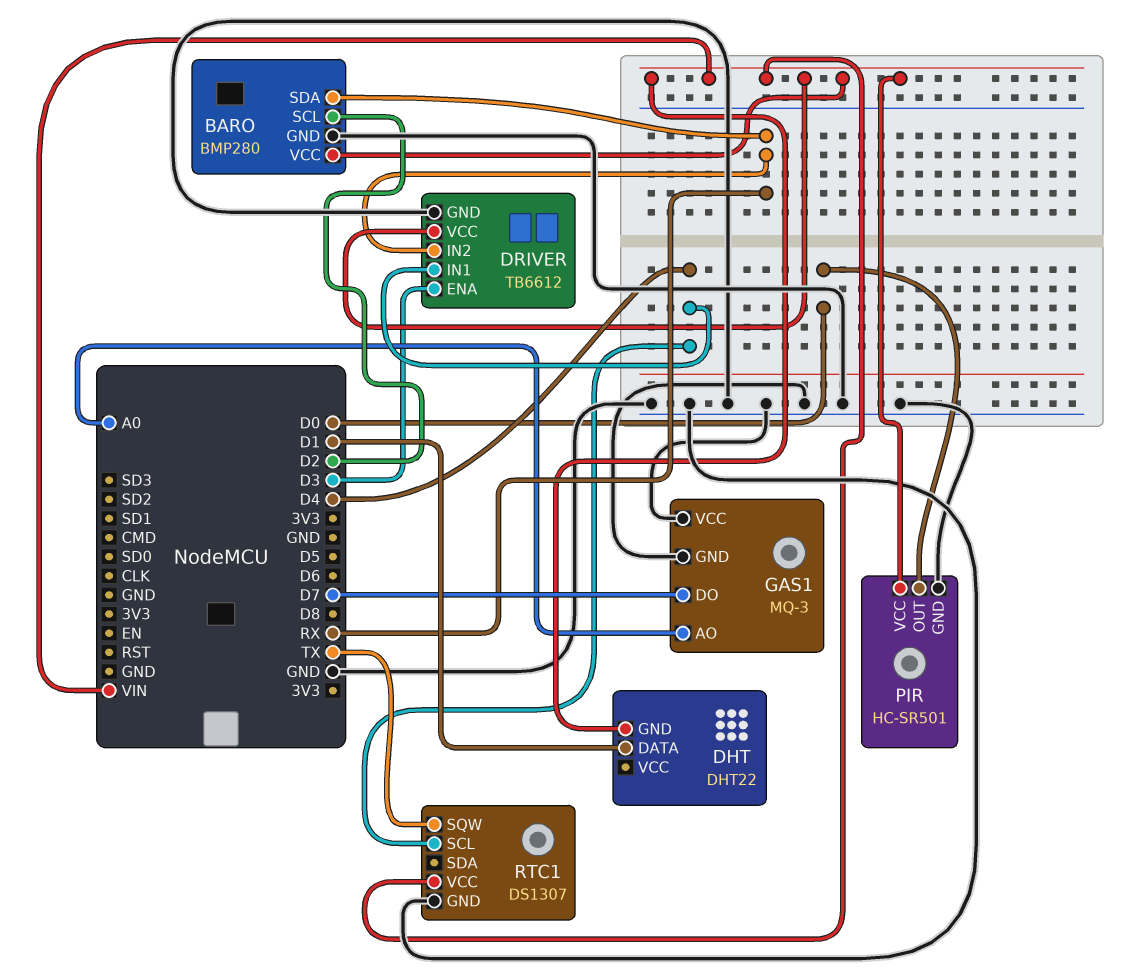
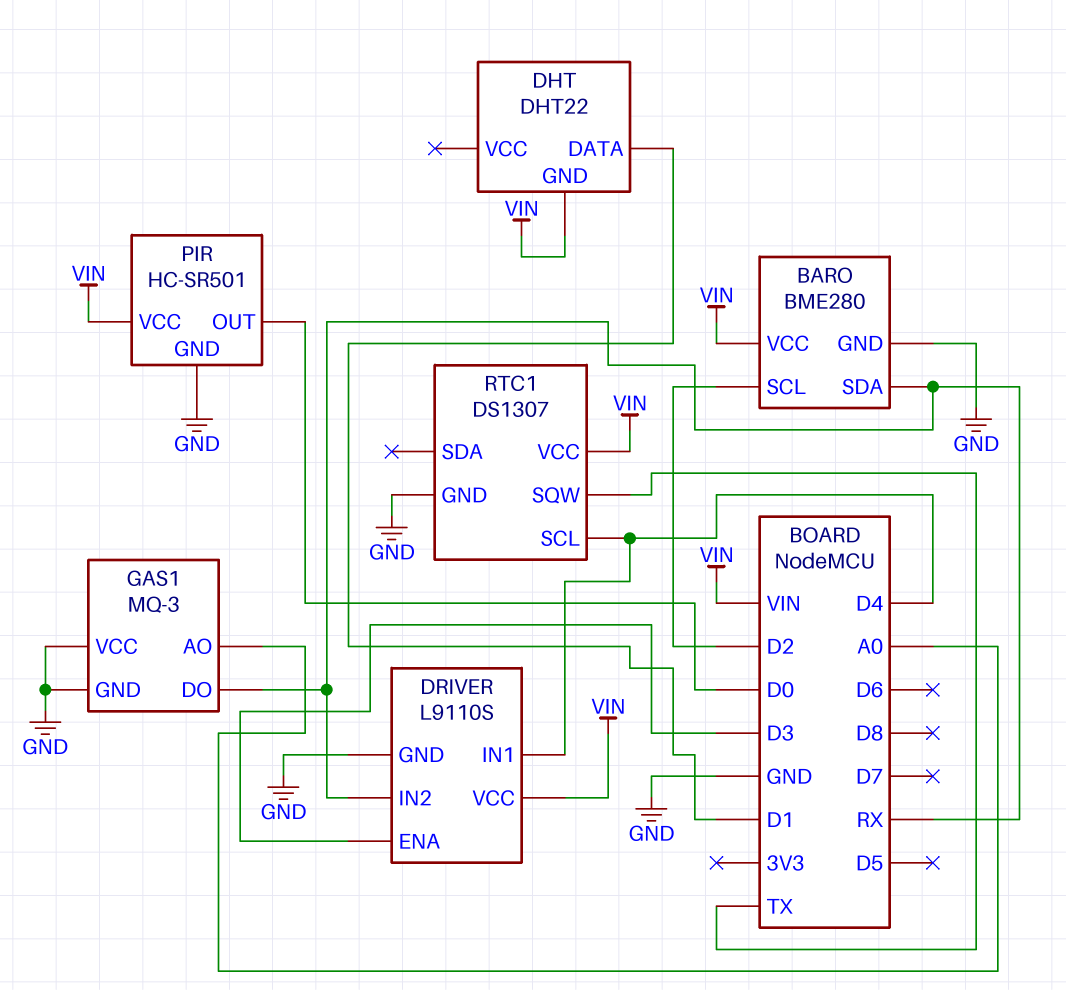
BARO: BMP280 -> BME280
DRIVER: TB6612 -> L9110S
GAS1 pin DO: D7 -> RX

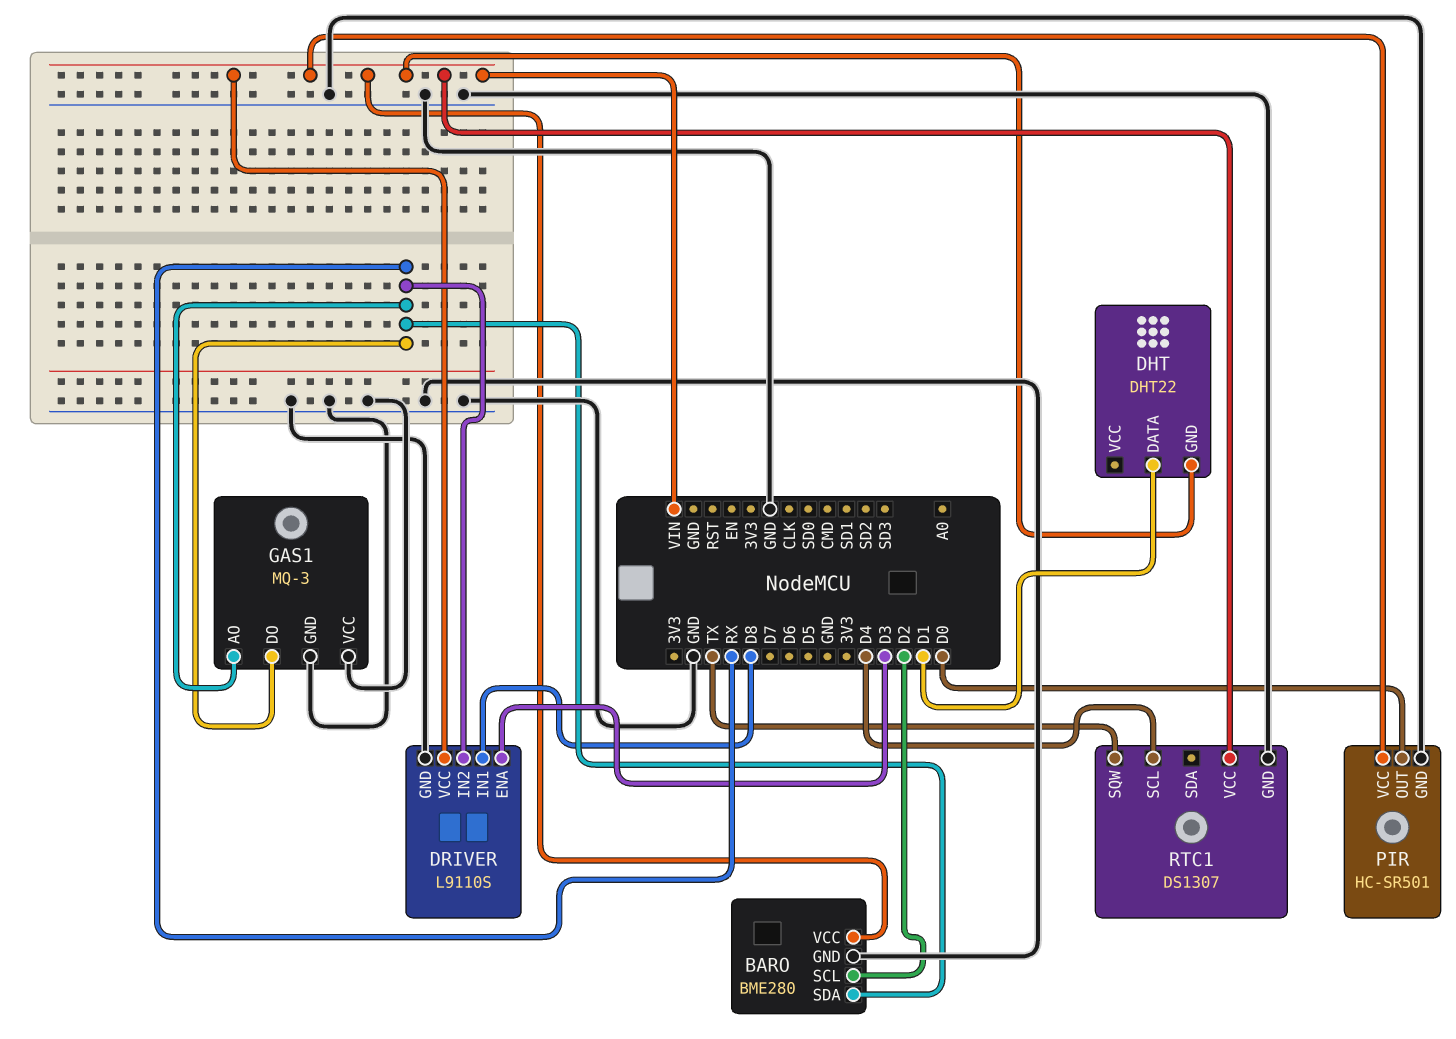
DRIVER pin IN1: D4 -> D8
GAS1 pin AO: A0 -> RX

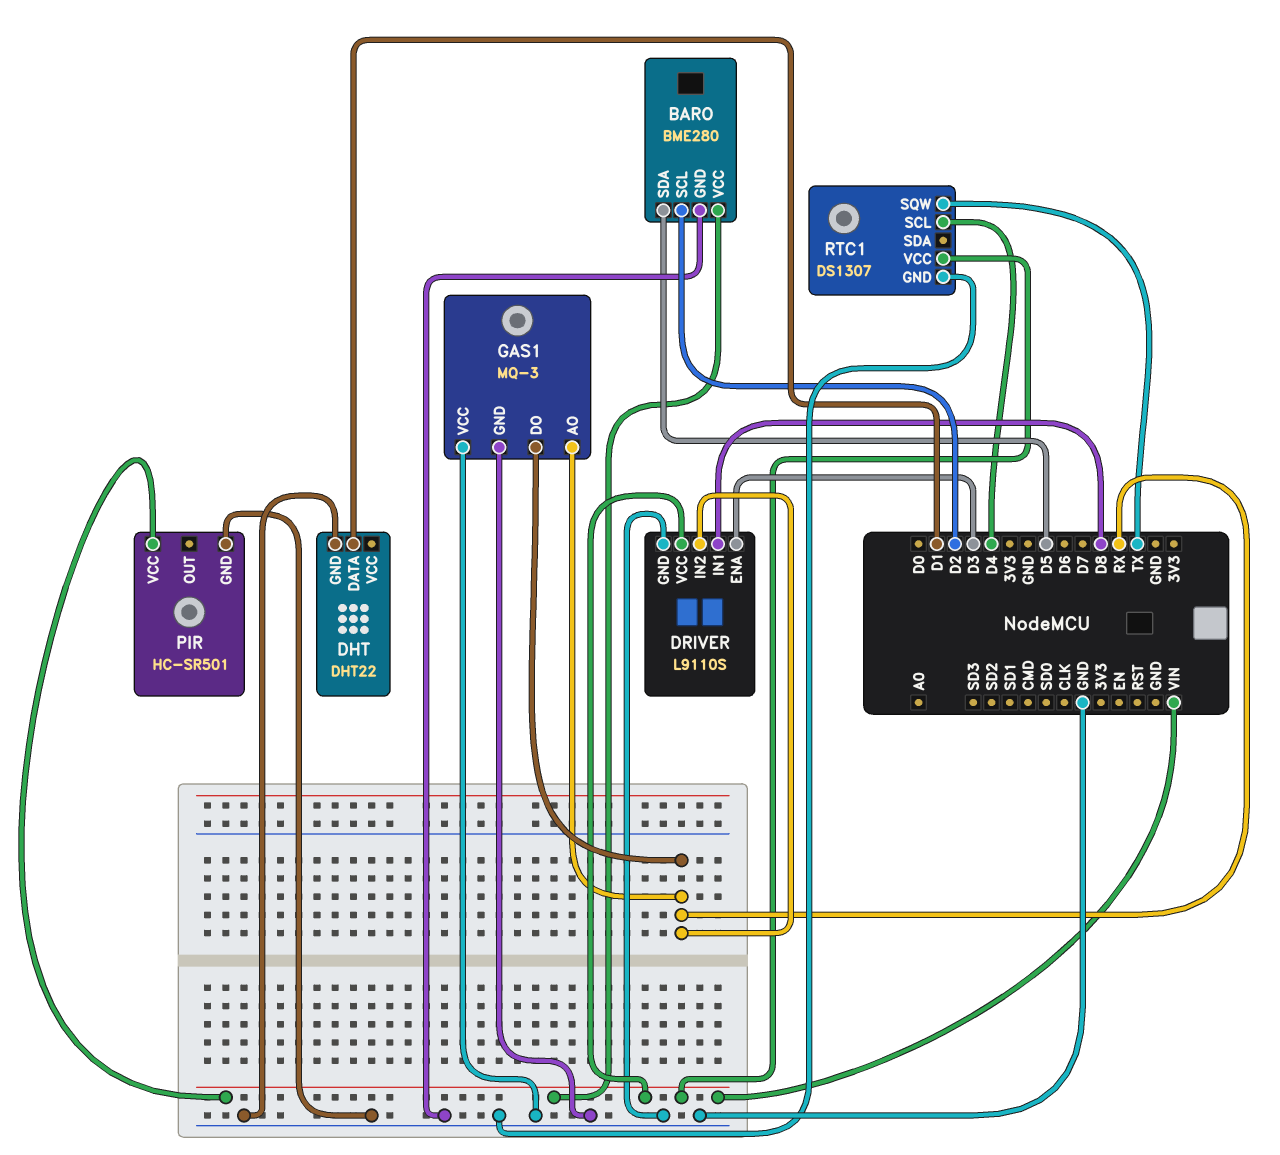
BARO pin SDA: RX -> D5
DHT pin GND: VIN -> GND
PIR pin OUT: D0 -> none

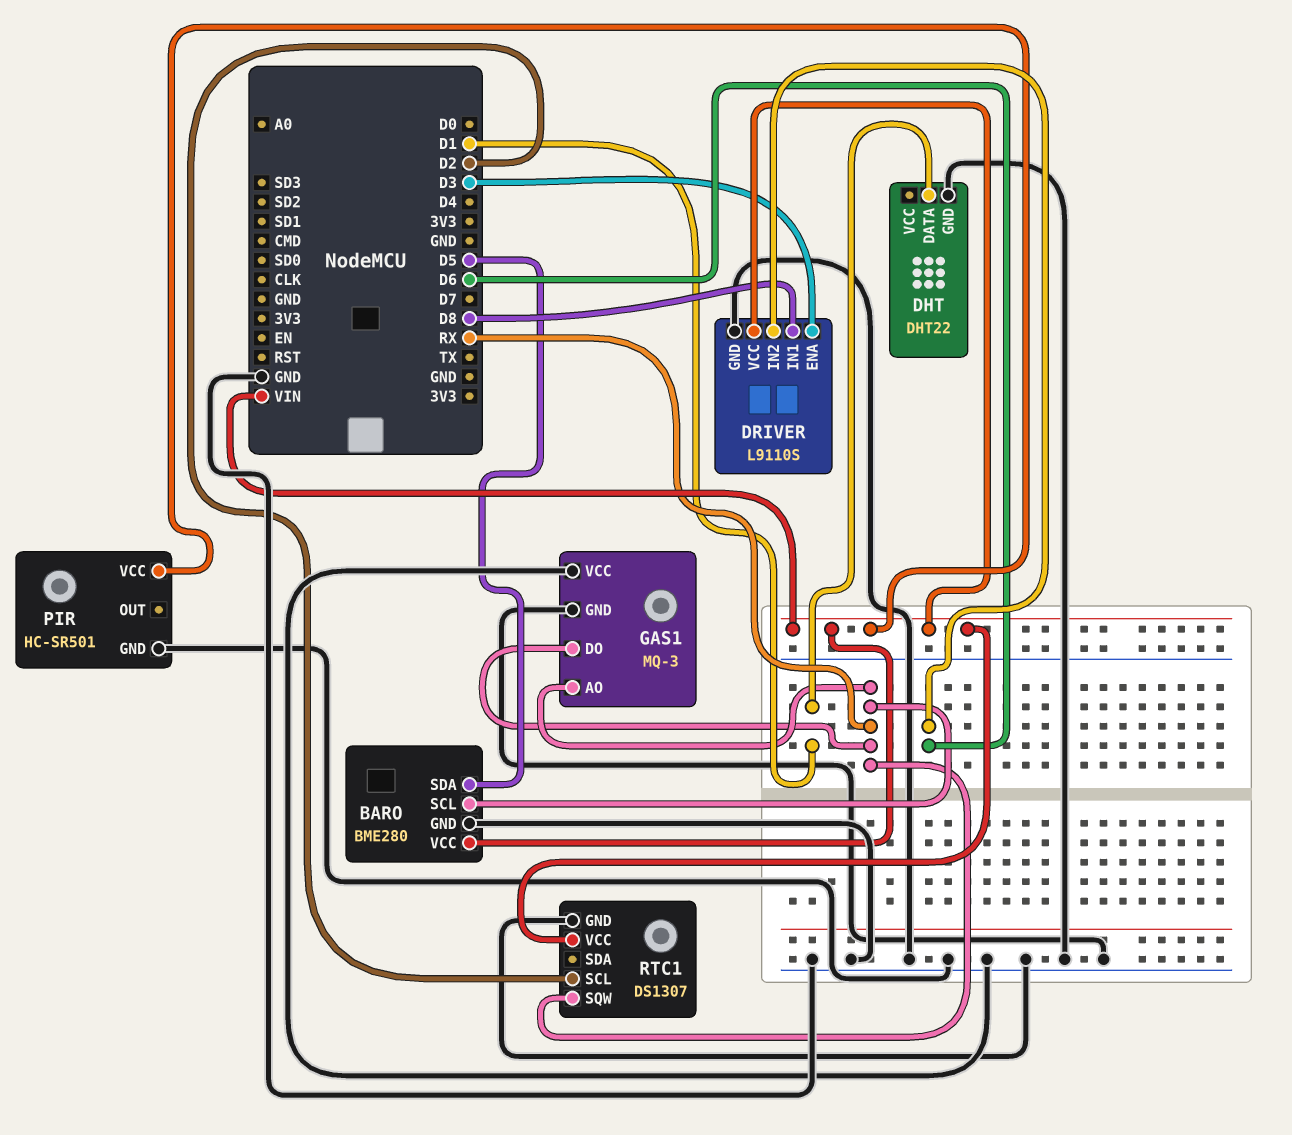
BARO pin SCL: D2 -> RX
DRIVER pin IN2: RX -> D6
RTC1 pin SCL: D4 -> D2
RTC1 pin SQW: TX -> RX

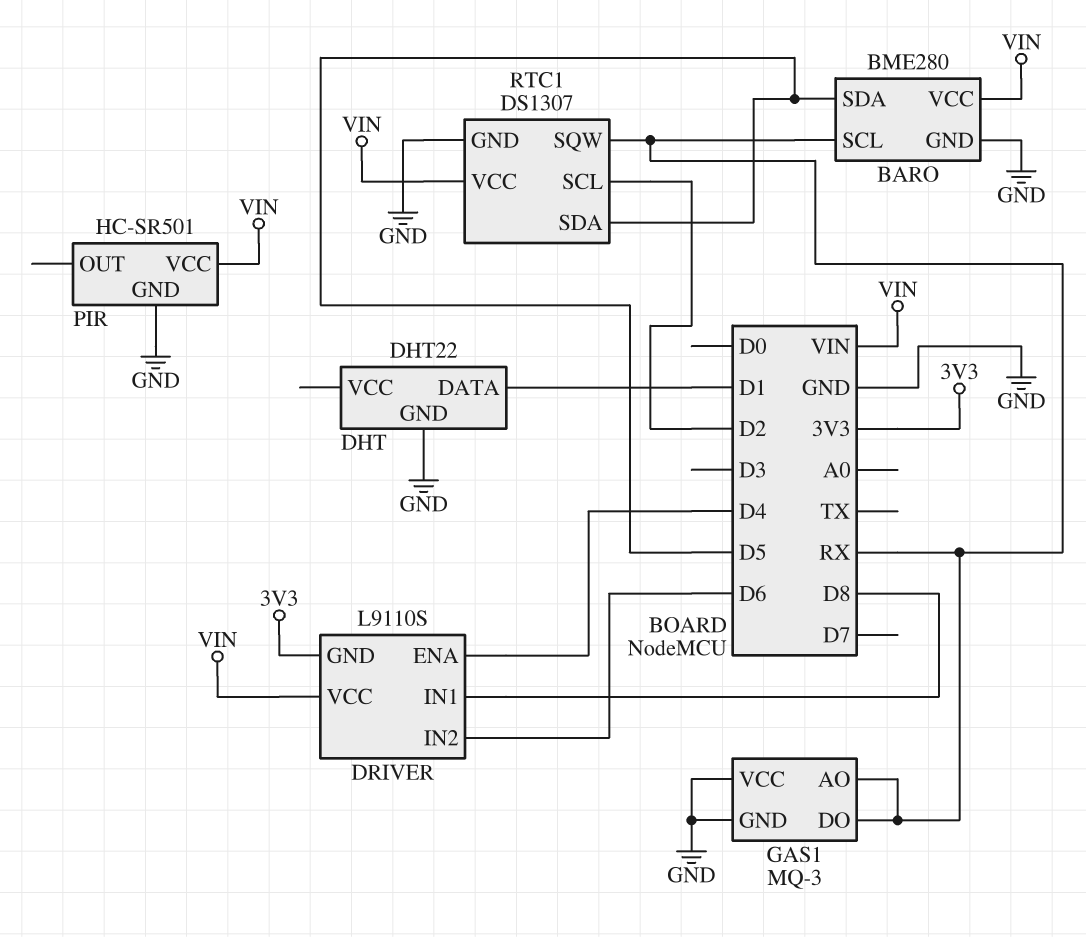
DRIVER pin ENA: D3 -> D4
DRIVER pin GND: GND -> 3V3
RTC1 pin SDA: none -> D5

